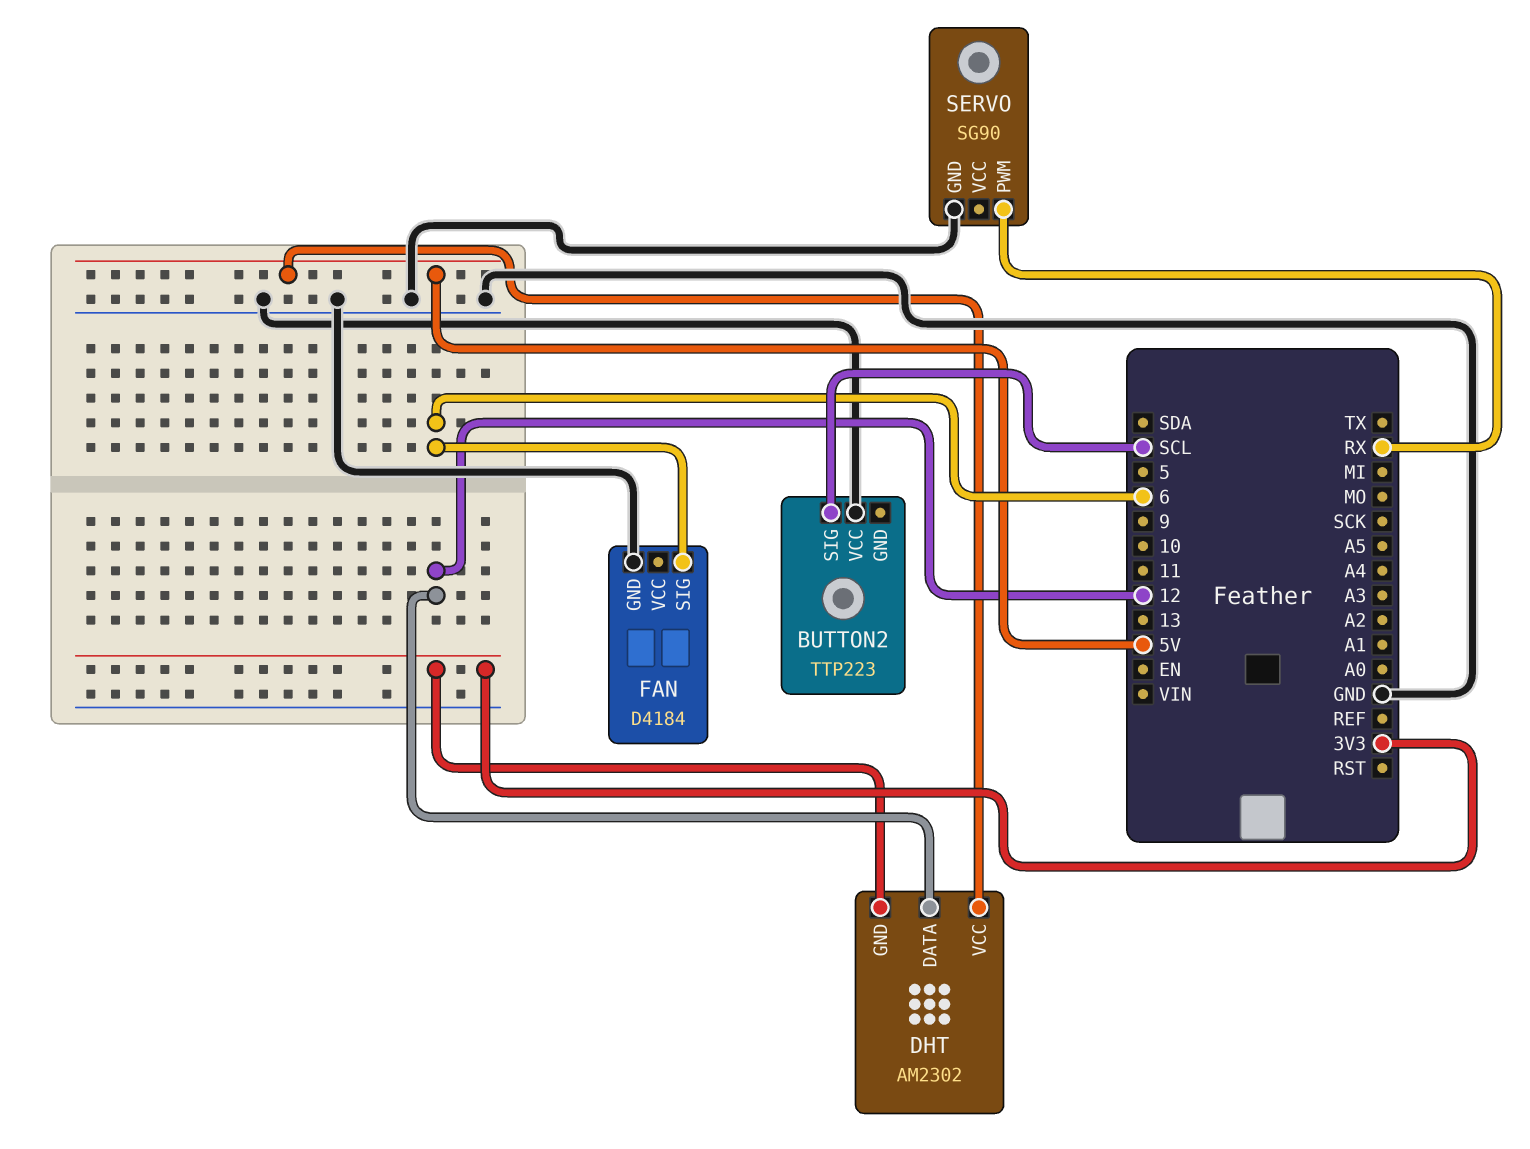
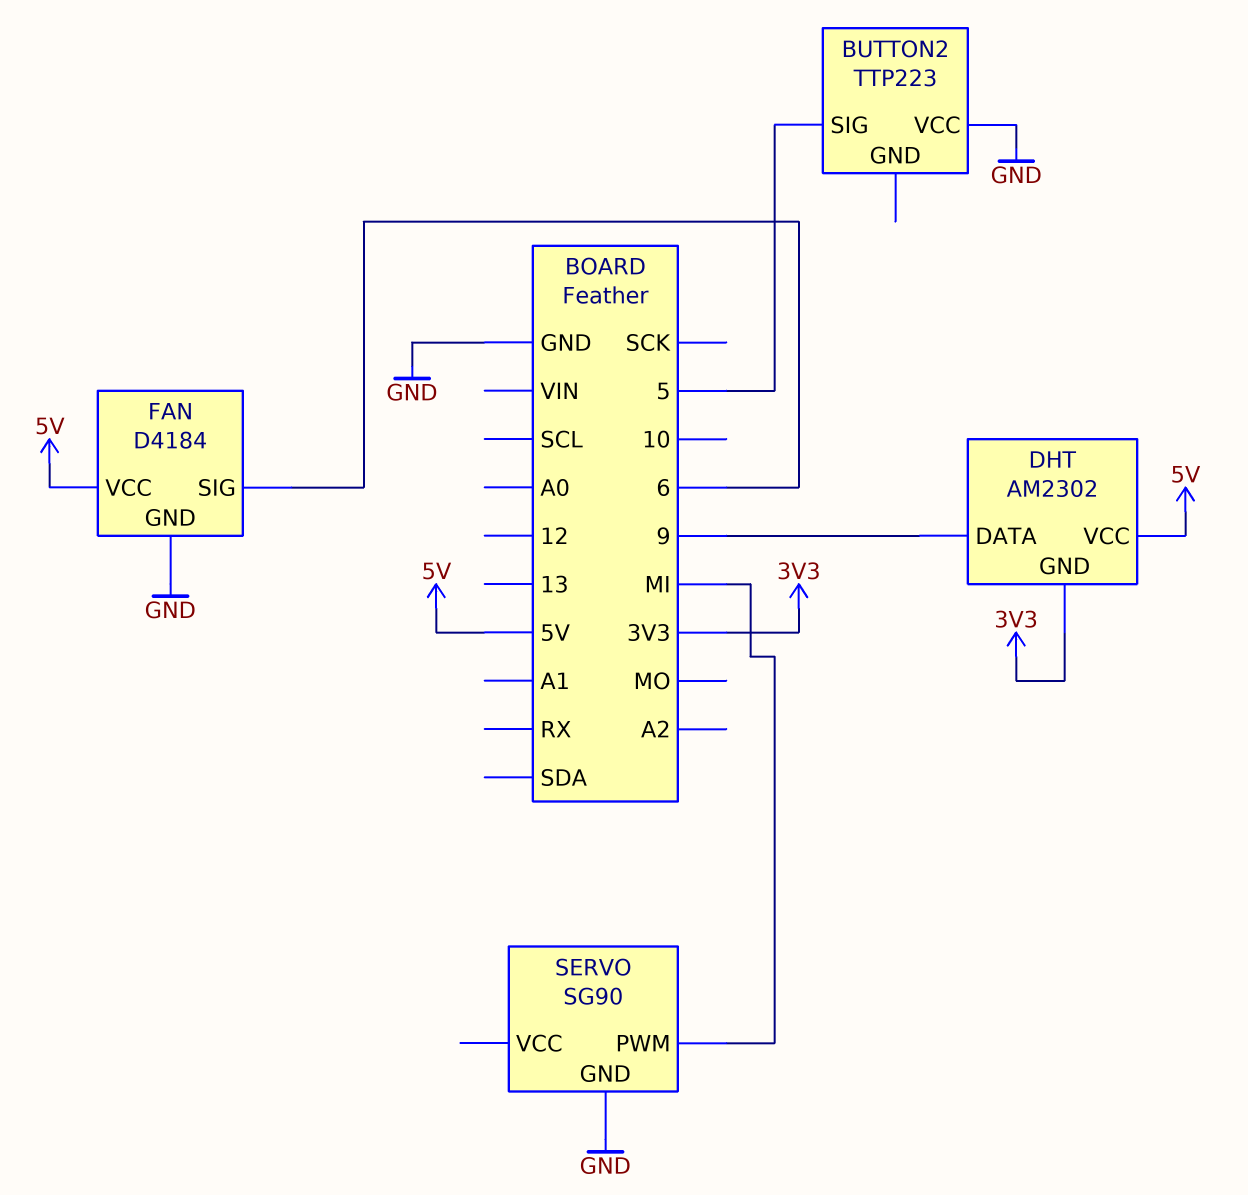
BUTTON2 pin SIG: SCL -> 5
DHT pin DATA: 12 -> 9
FAN pin VCC: none -> 5V
SERVO pin PWM: RX -> MI

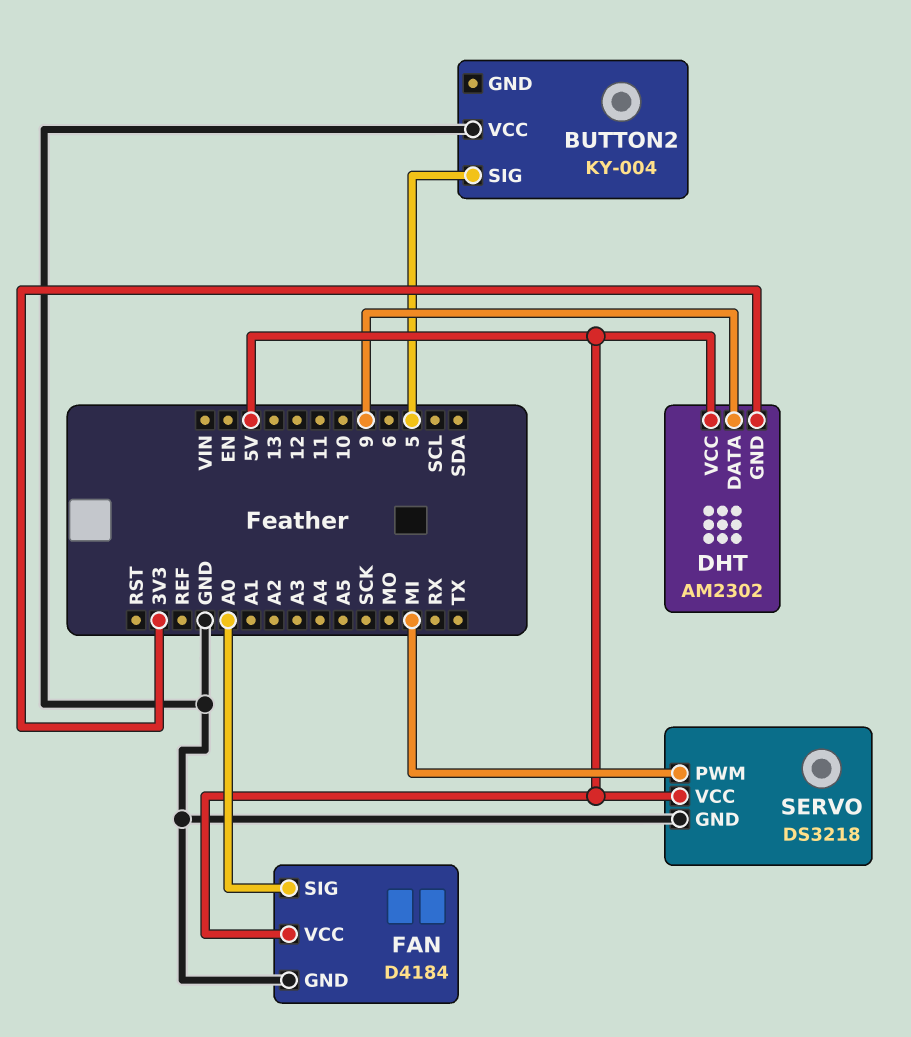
BUTTON2: TTP223 -> KY-004
FAN pin SIG: 6 -> A0
SERVO: SG90 -> DS3218
SERVO pin VCC: none -> 5V

